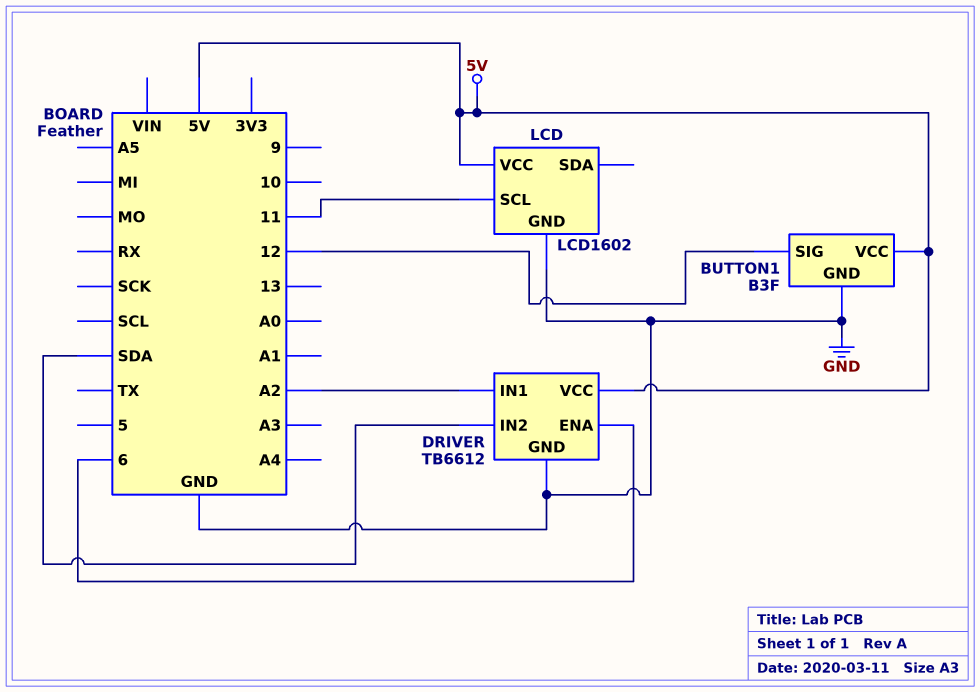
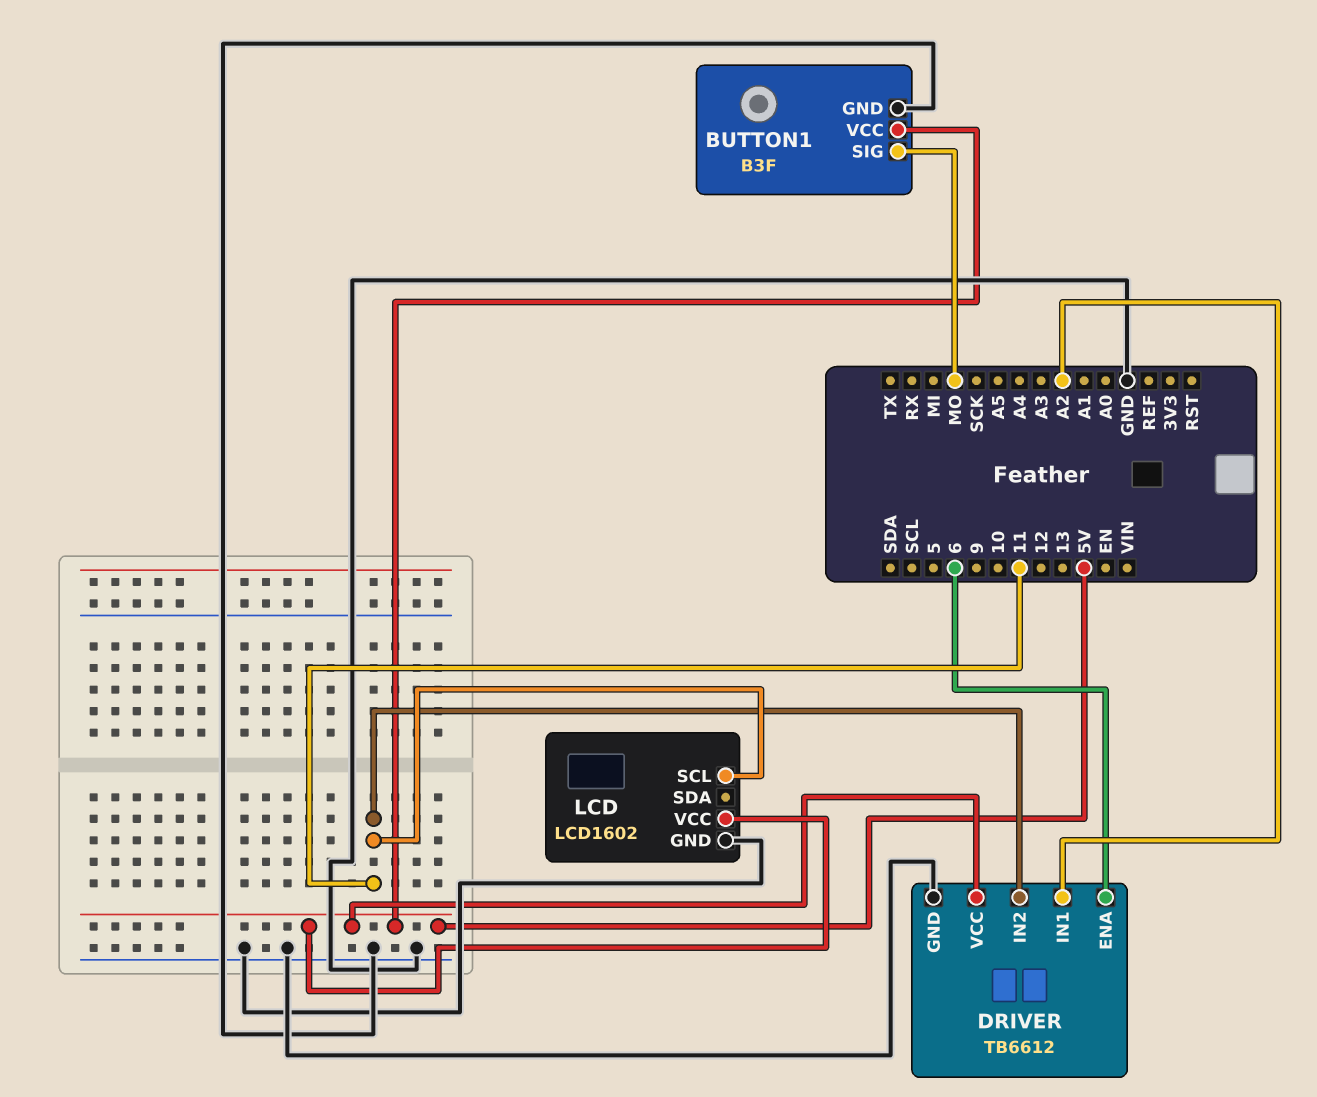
BUTTON1 pin SIG: 12 -> MO
DRIVER pin IN2: SDA -> 11

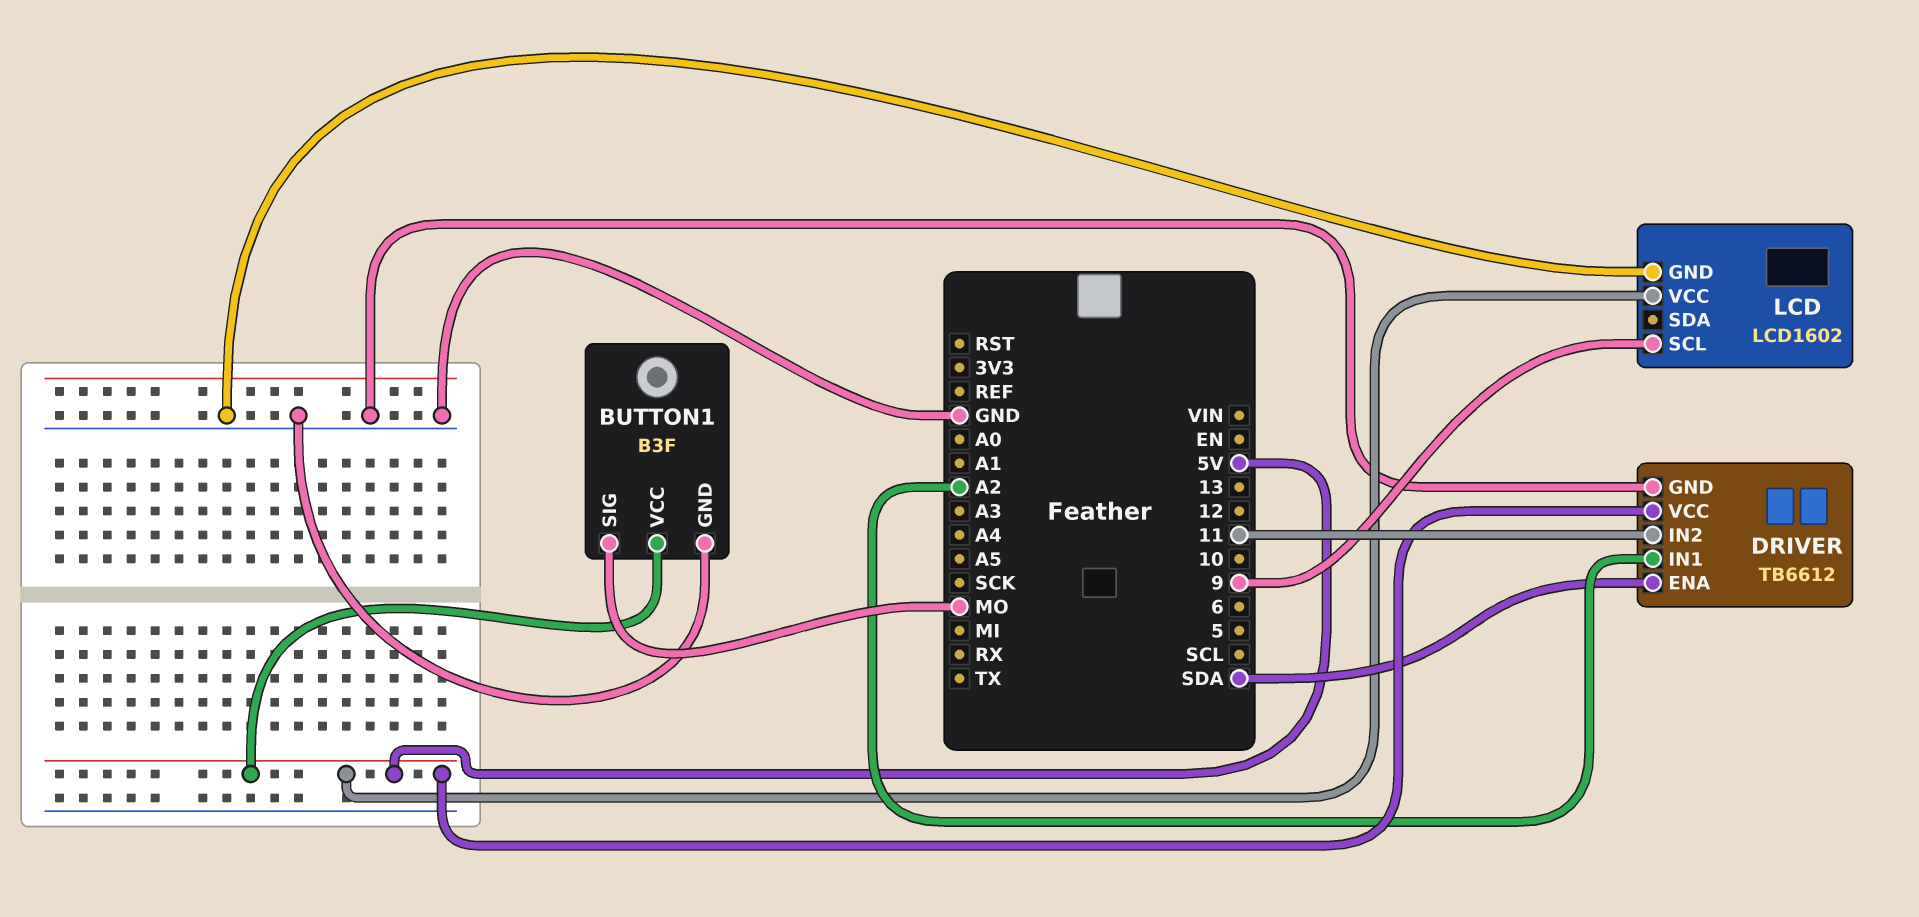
DRIVER pin ENA: 6 -> SDA
LCD pin SCL: 11 -> 9

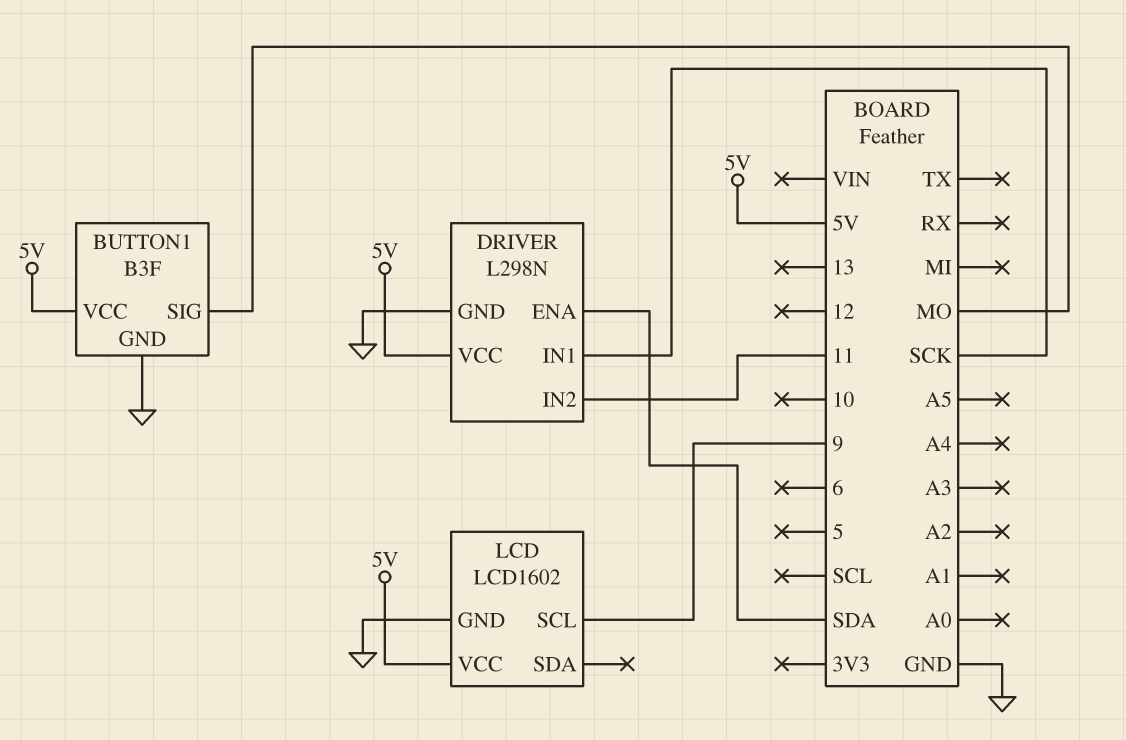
DRIVER: TB6612 -> L298N
DRIVER pin IN1: A2 -> SCK

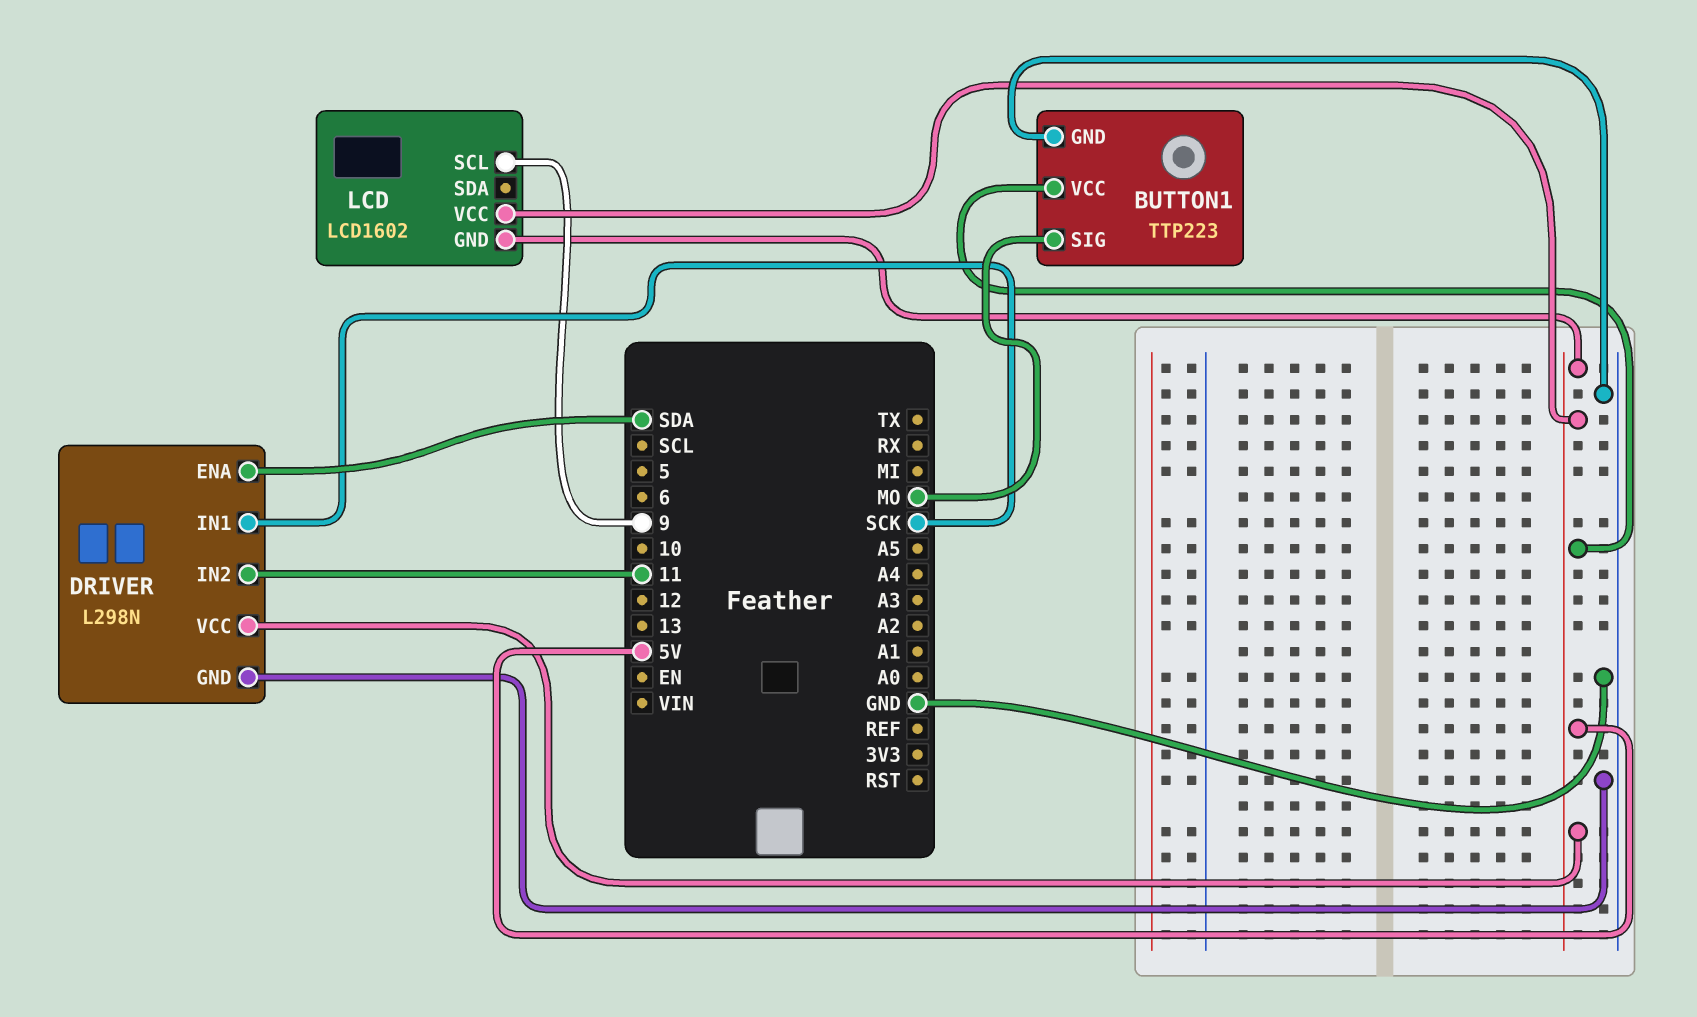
BUTTON1: B3F -> TTP223
LCD pin GND: GND -> 5V

